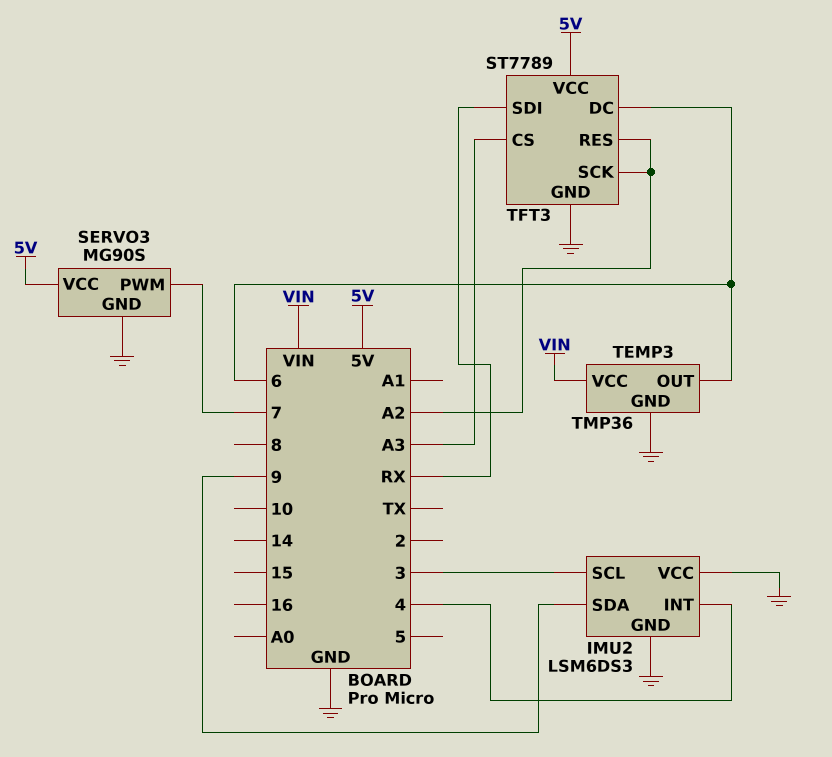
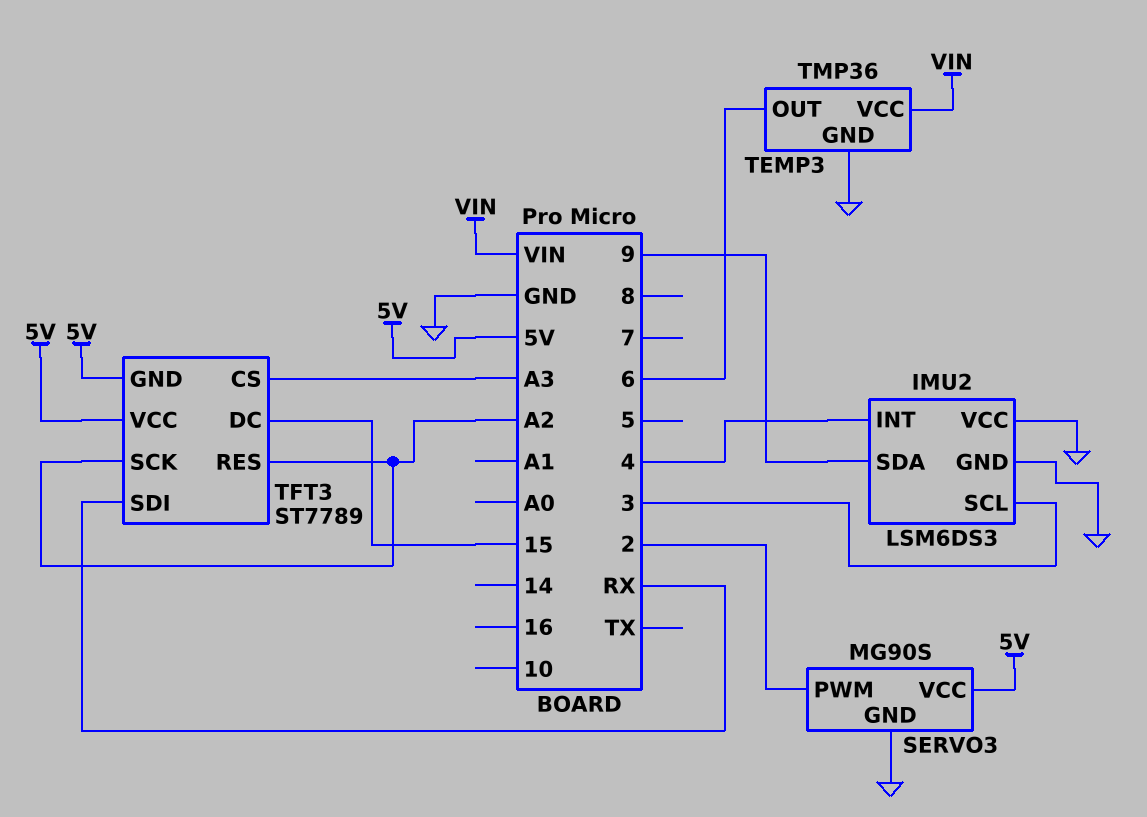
SERVO3 pin PWM: 7 -> 2
TFT3 pin DC: 6 -> 15
TFT3 pin GND: GND -> 5V

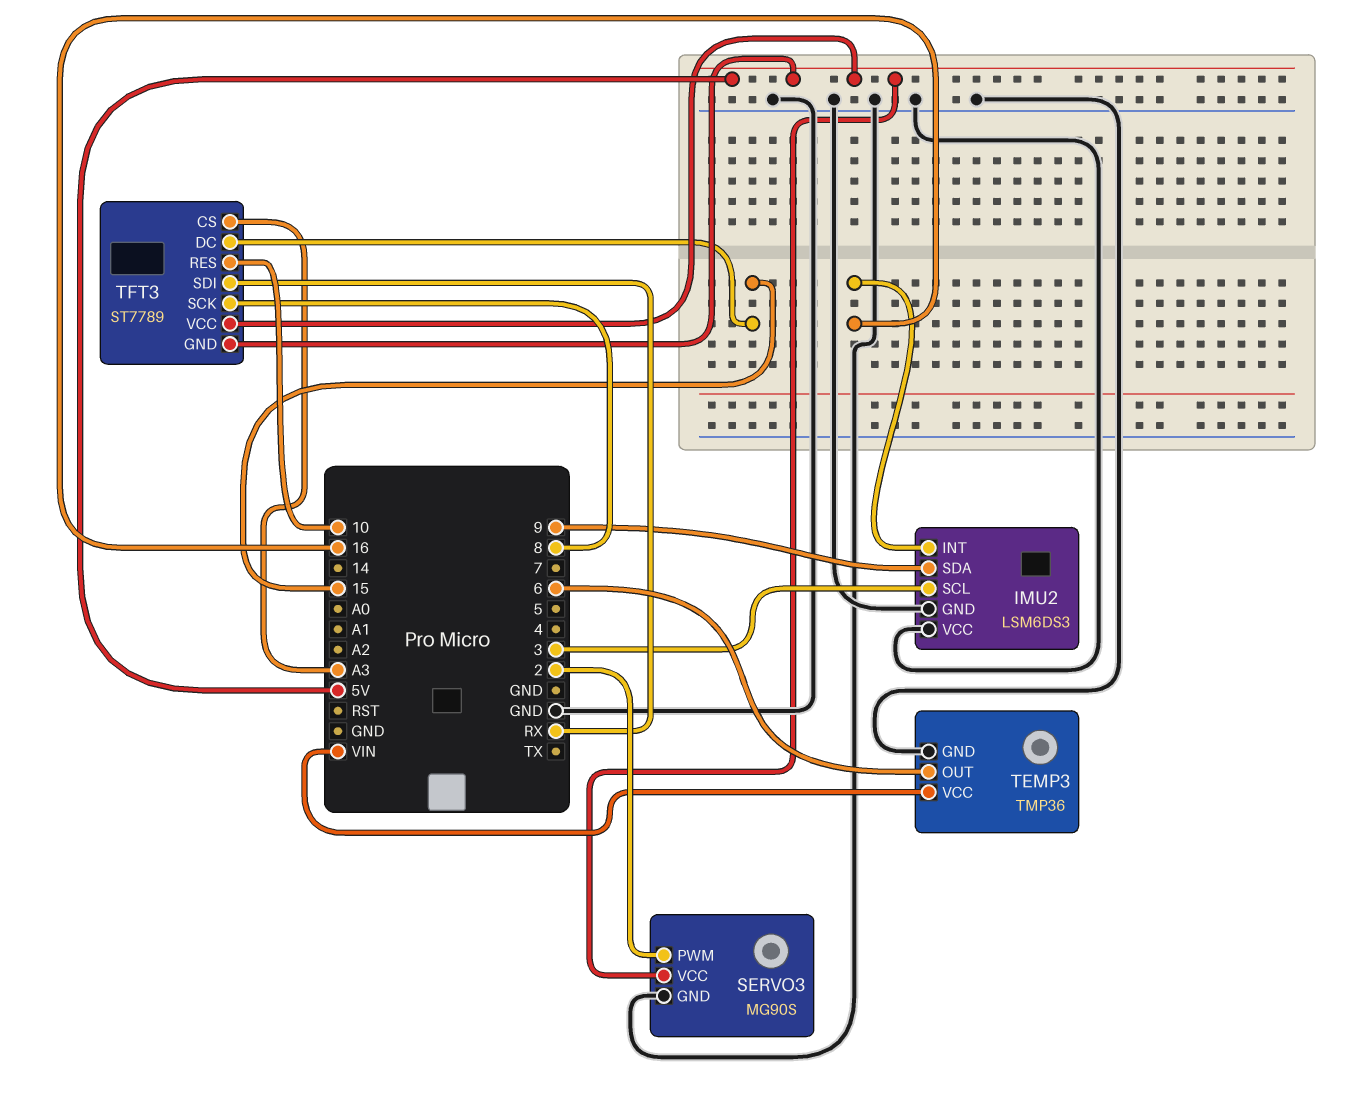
IMU2 pin INT: 4 -> 16
TFT3 pin RES: A2 -> 10
TFT3 pin SCK: A2 -> 8

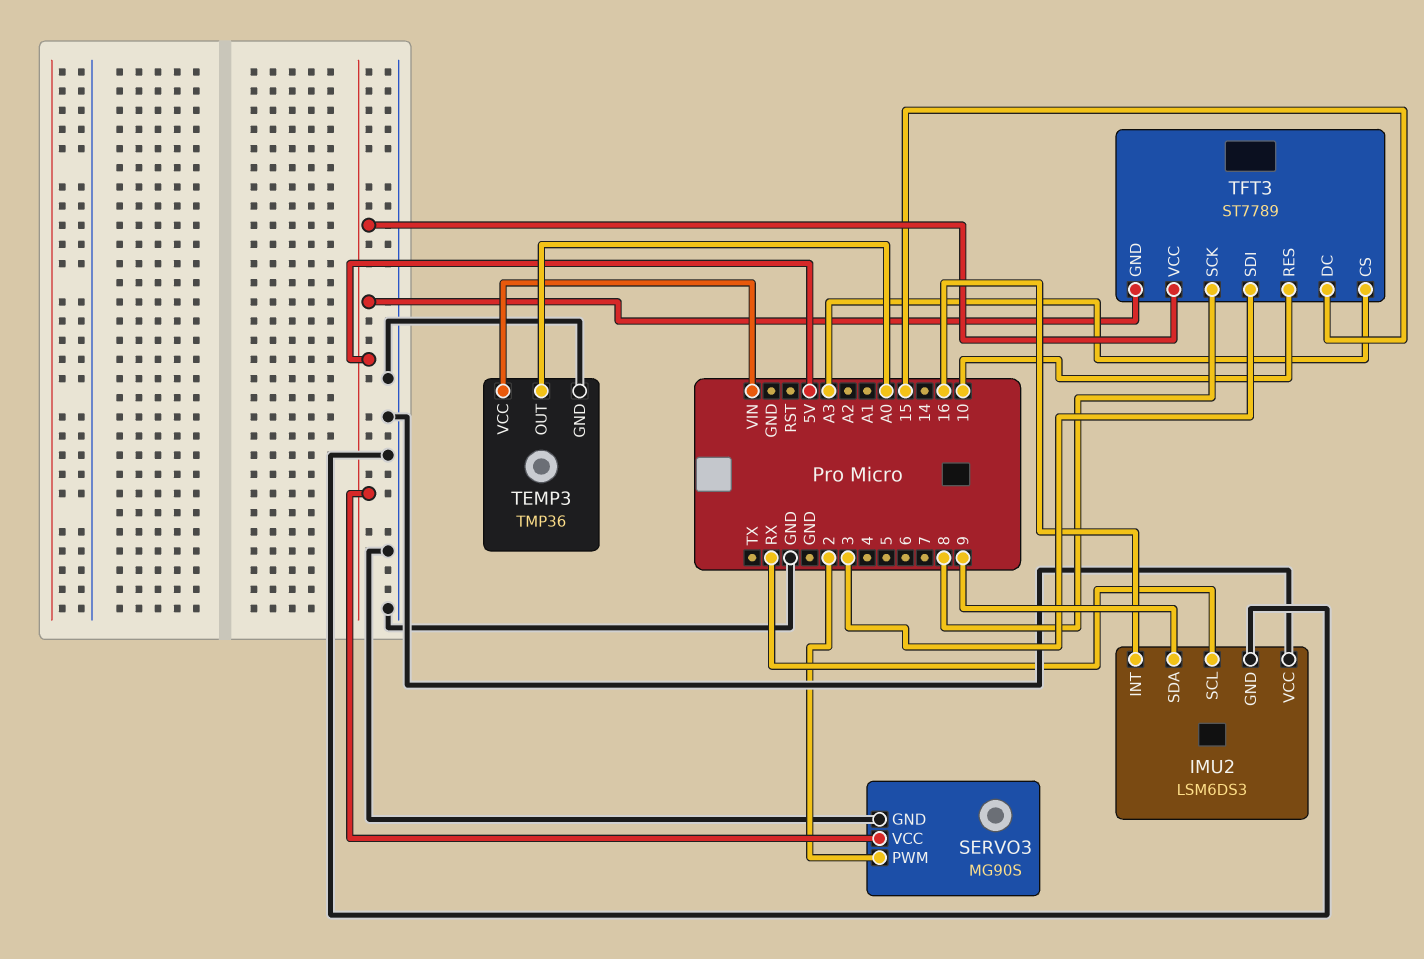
IMU2 pin SCL: 3 -> RX
TEMP3 pin OUT: 6 -> A0
TFT3 pin SDI: RX -> 3

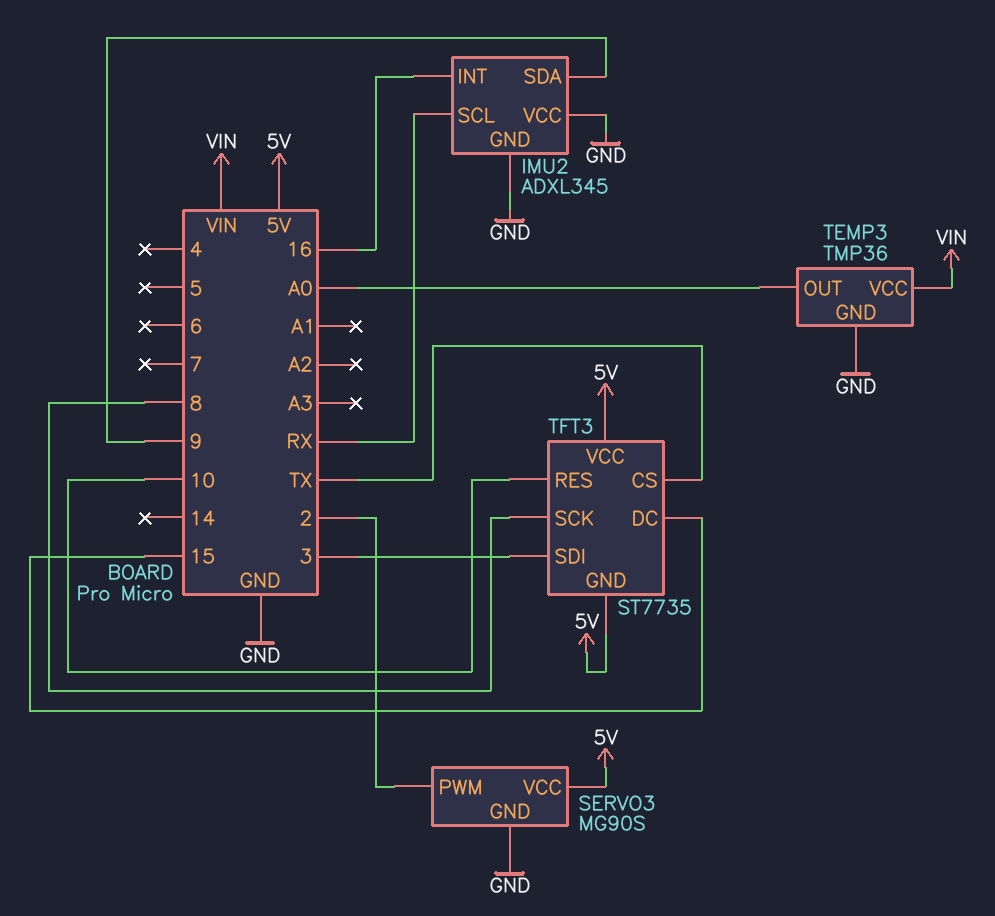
IMU2: LSM6DS3 -> ADXL345
TFT3: ST7789 -> ST7735
TFT3 pin CS: A3 -> TX

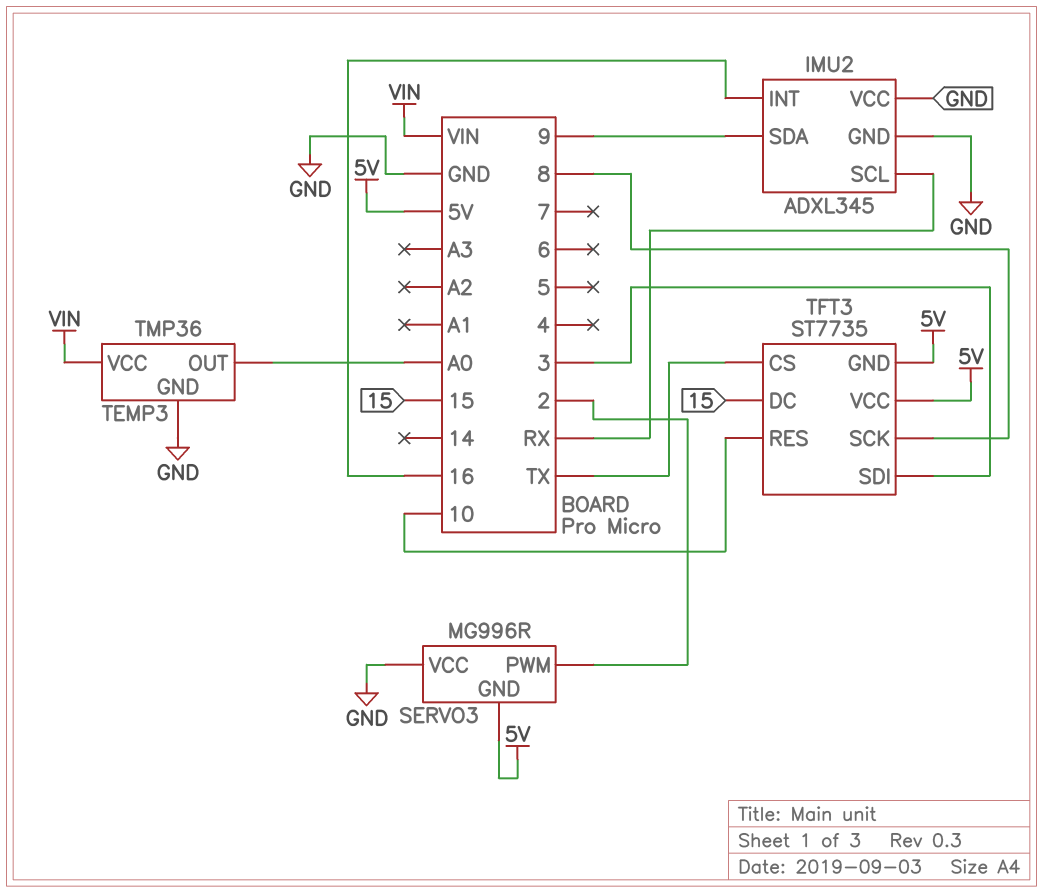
SERVO3: MG90S -> MG996R
SERVO3 pin GND: GND -> 5V
SERVO3 pin VCC: 5V -> GND

